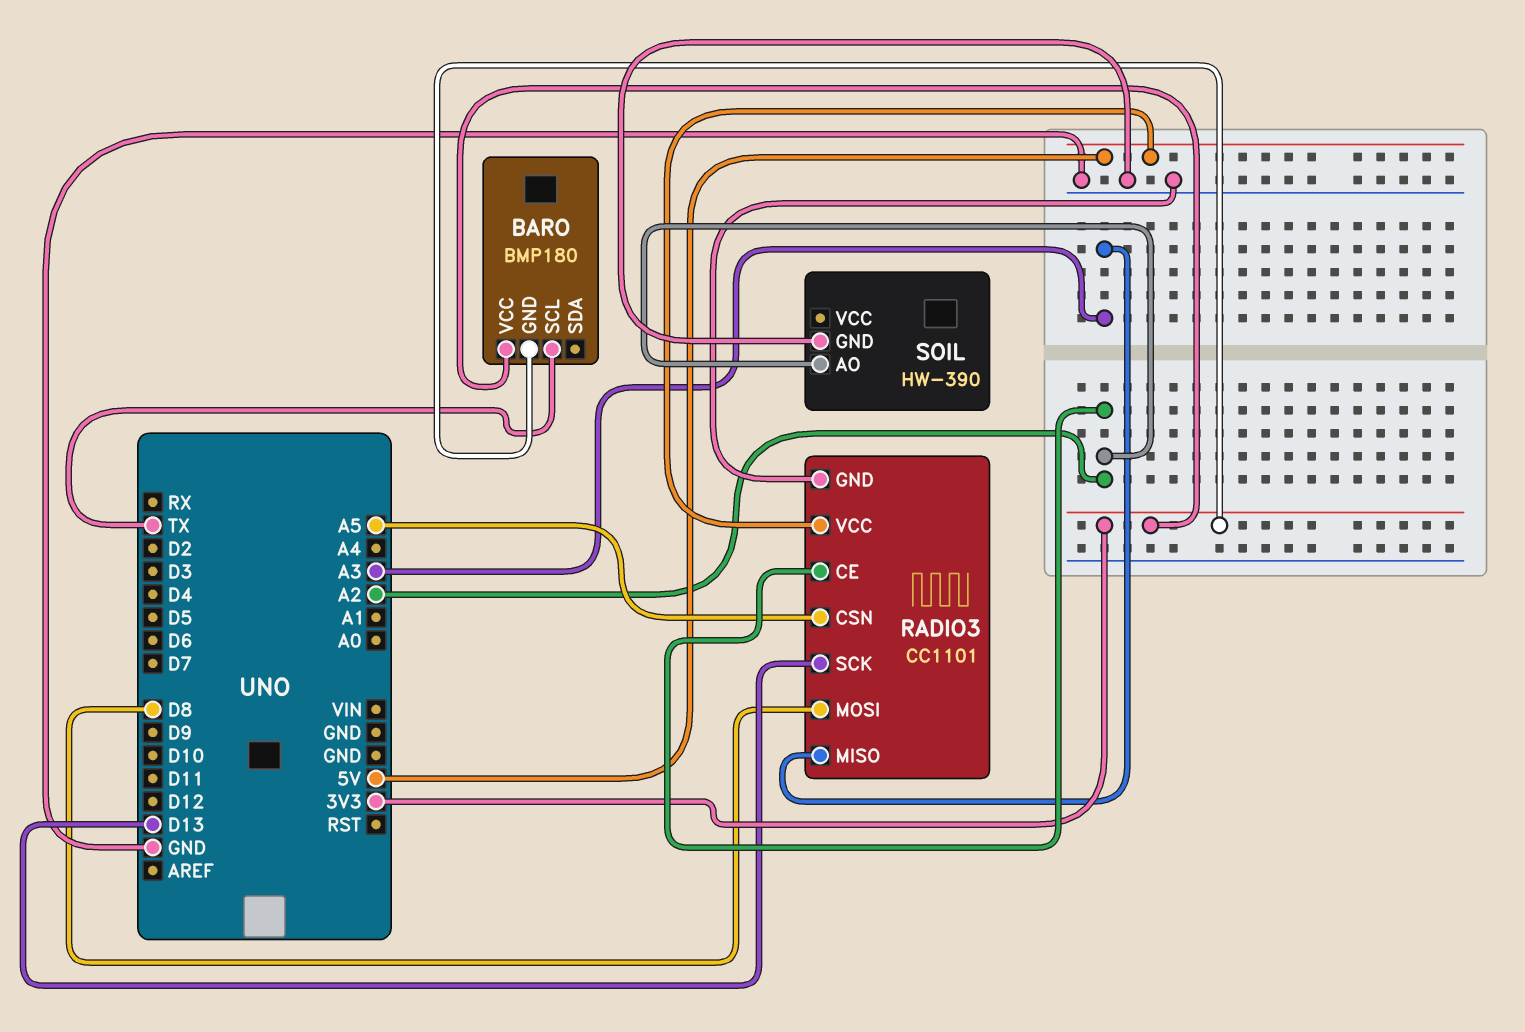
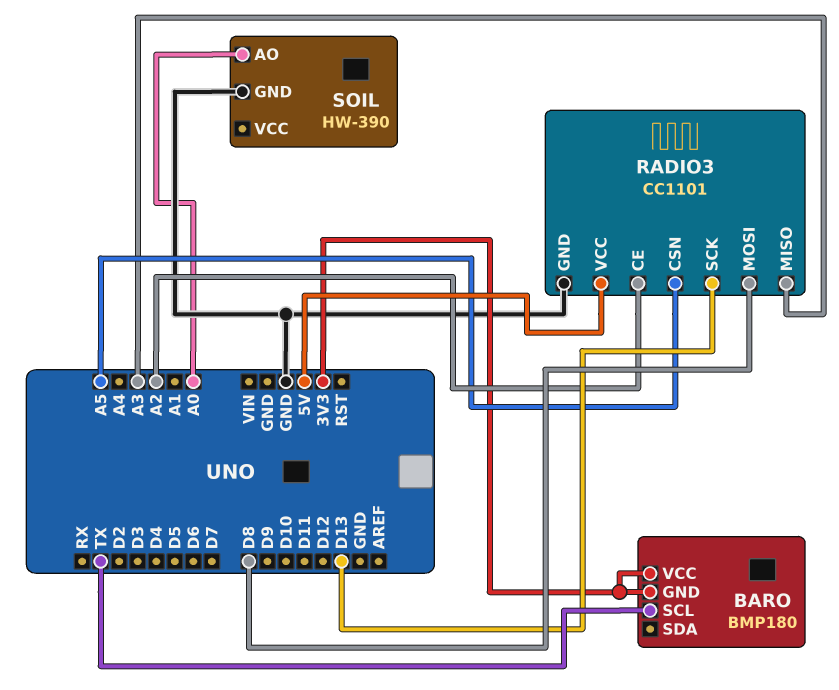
SOIL pin AO: A2 -> A0

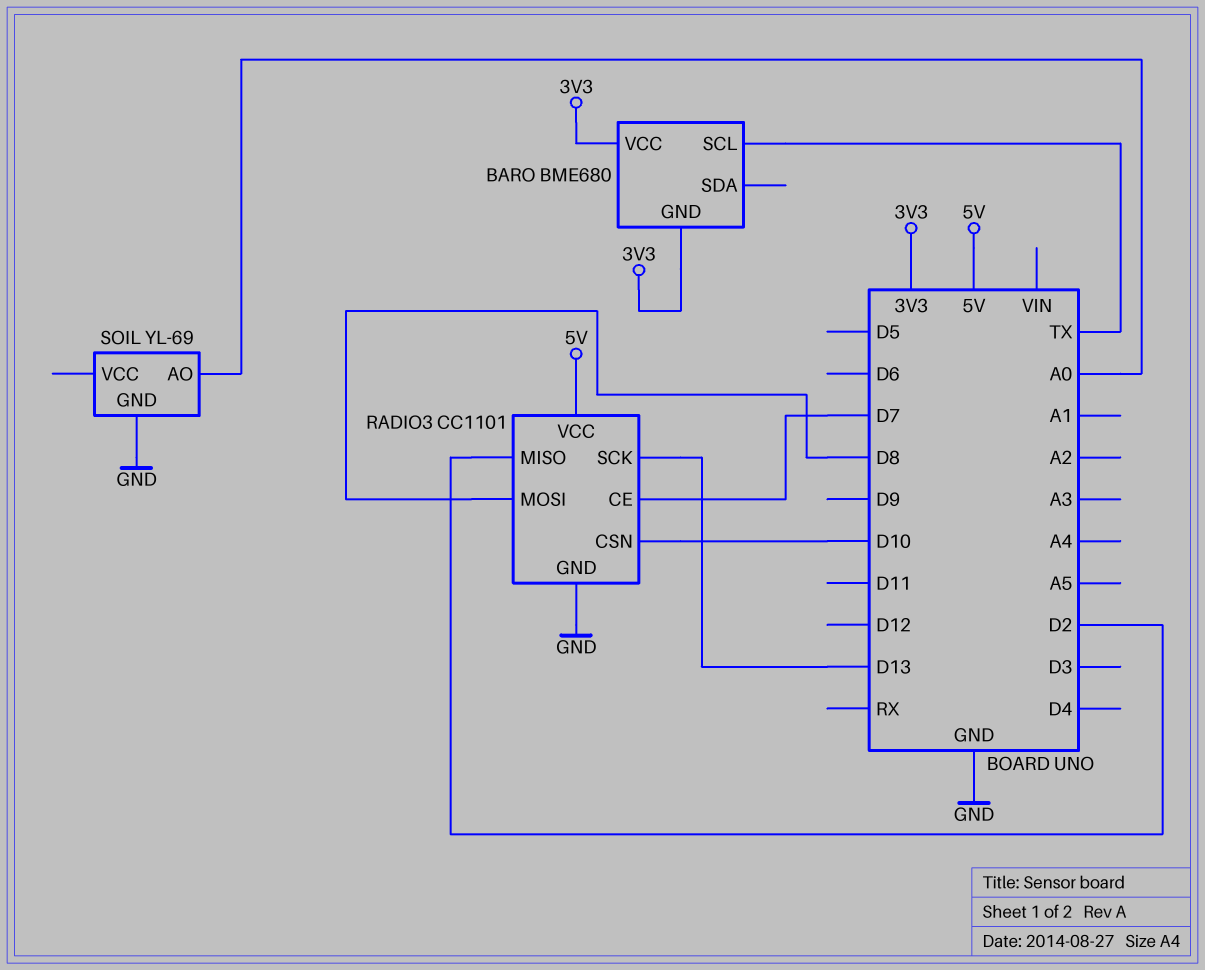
BARO: BMP180 -> BME680
RADIO3 pin CE: A2 -> D7
RADIO3 pin CSN: A5 -> D10
RADIO3 pin MISO: A3 -> D2
SOIL: HW-390 -> YL-69

